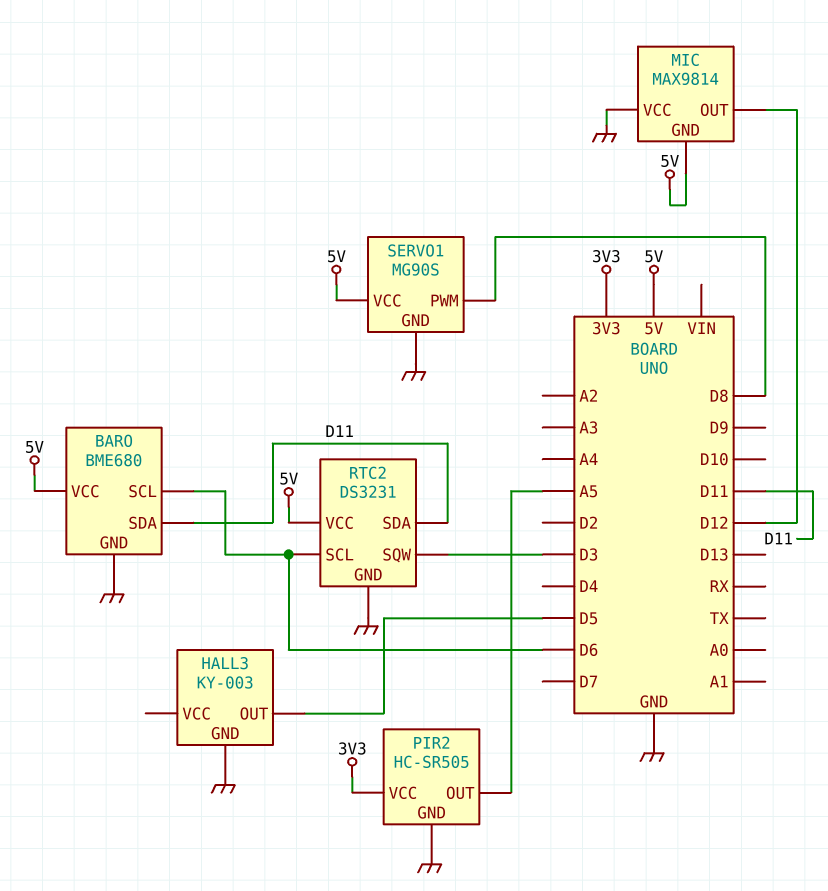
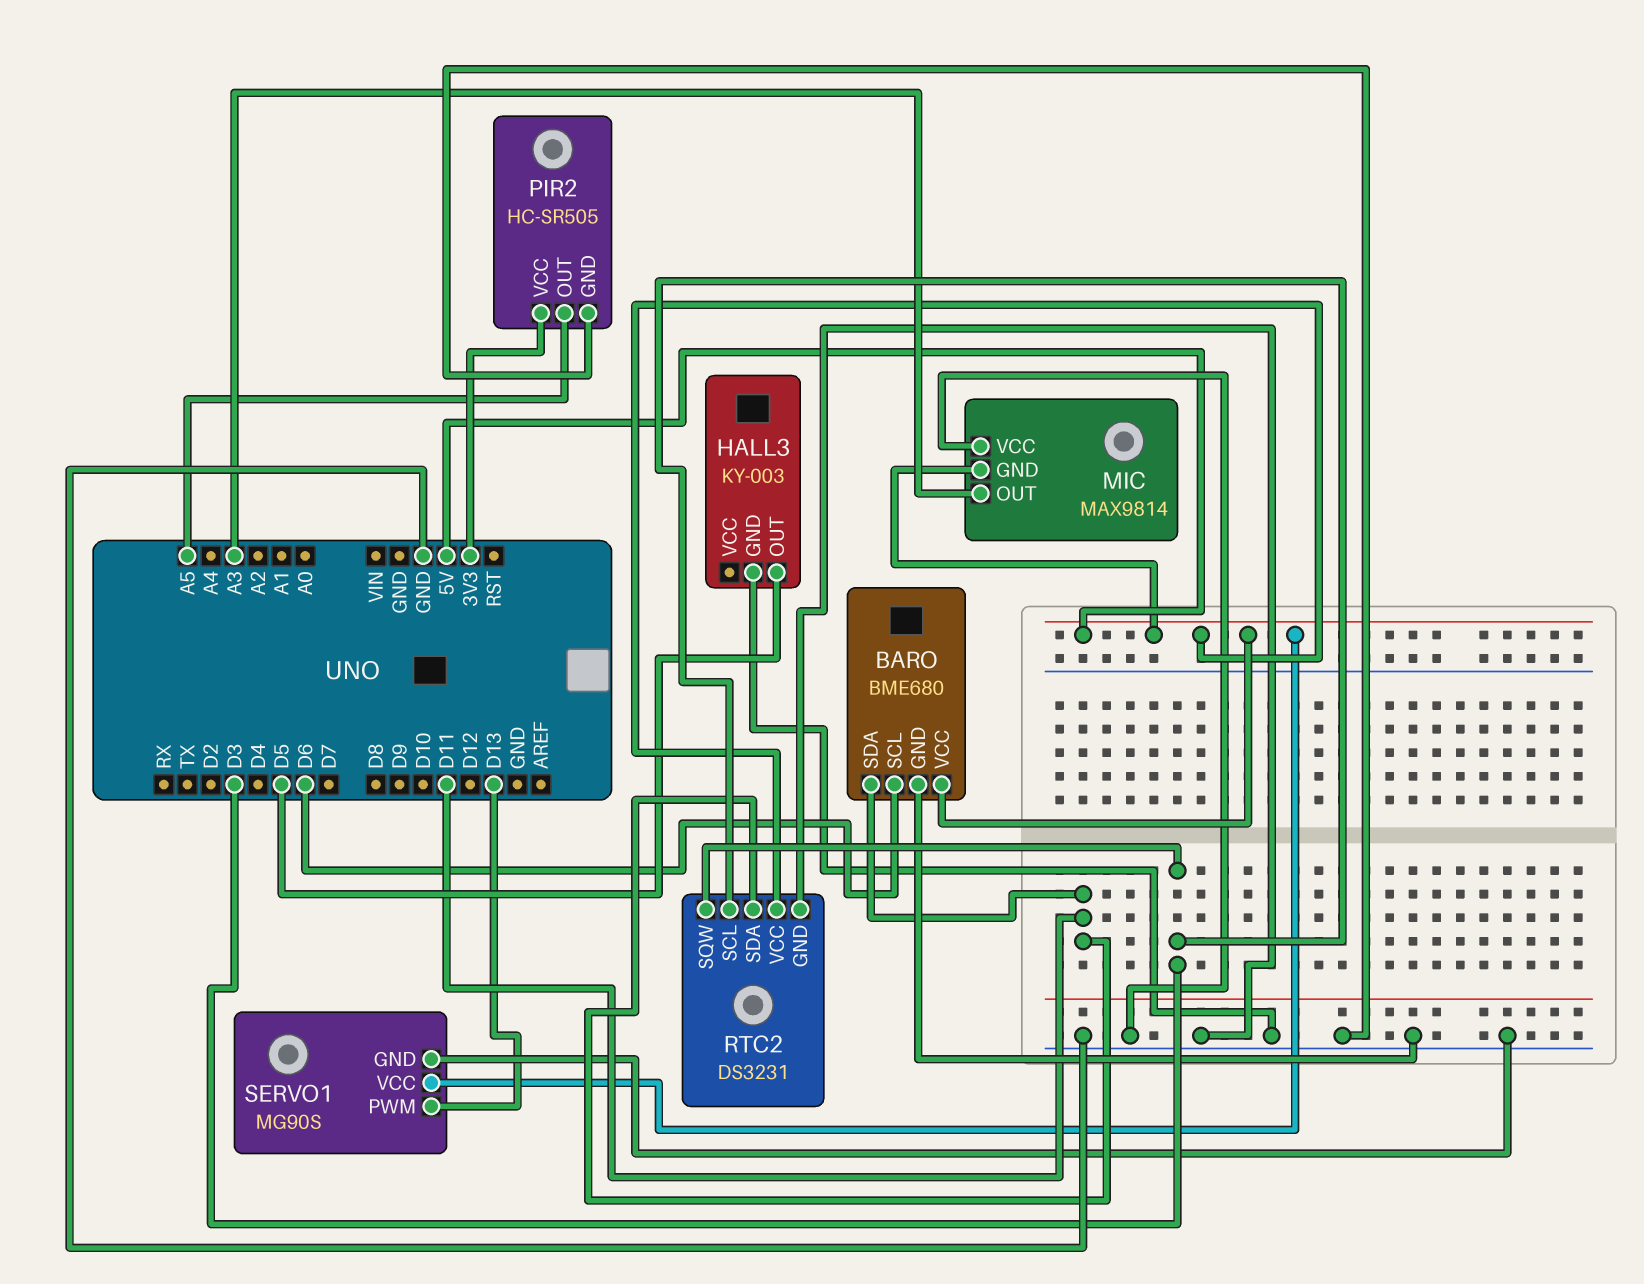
MIC pin OUT: D12 -> A3
RTC2 pin SCL: D6 -> D3
SERVO1 pin PWM: D8 -> D13

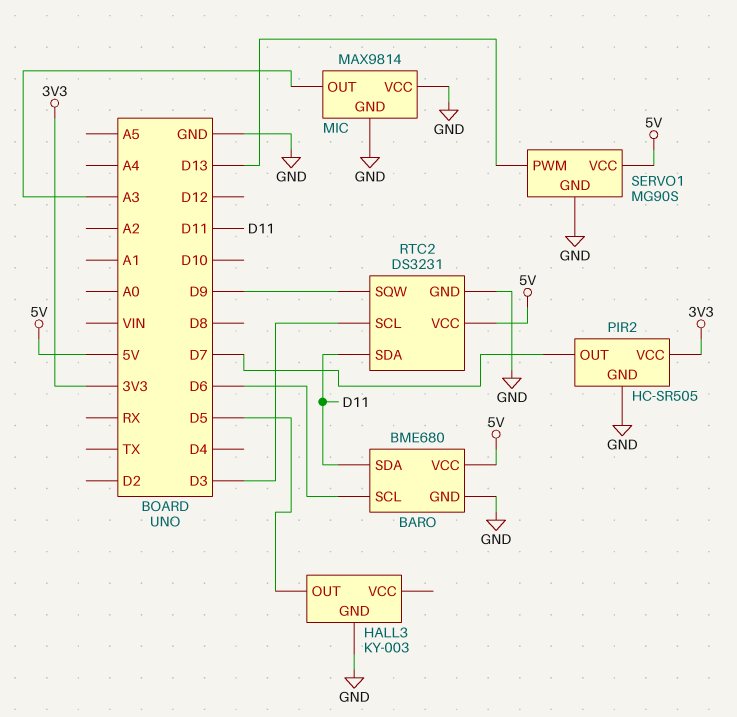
MIC pin GND: 5V -> GND
PIR2 pin OUT: A5 -> D7
RTC2 pin SQW: D3 -> D9

